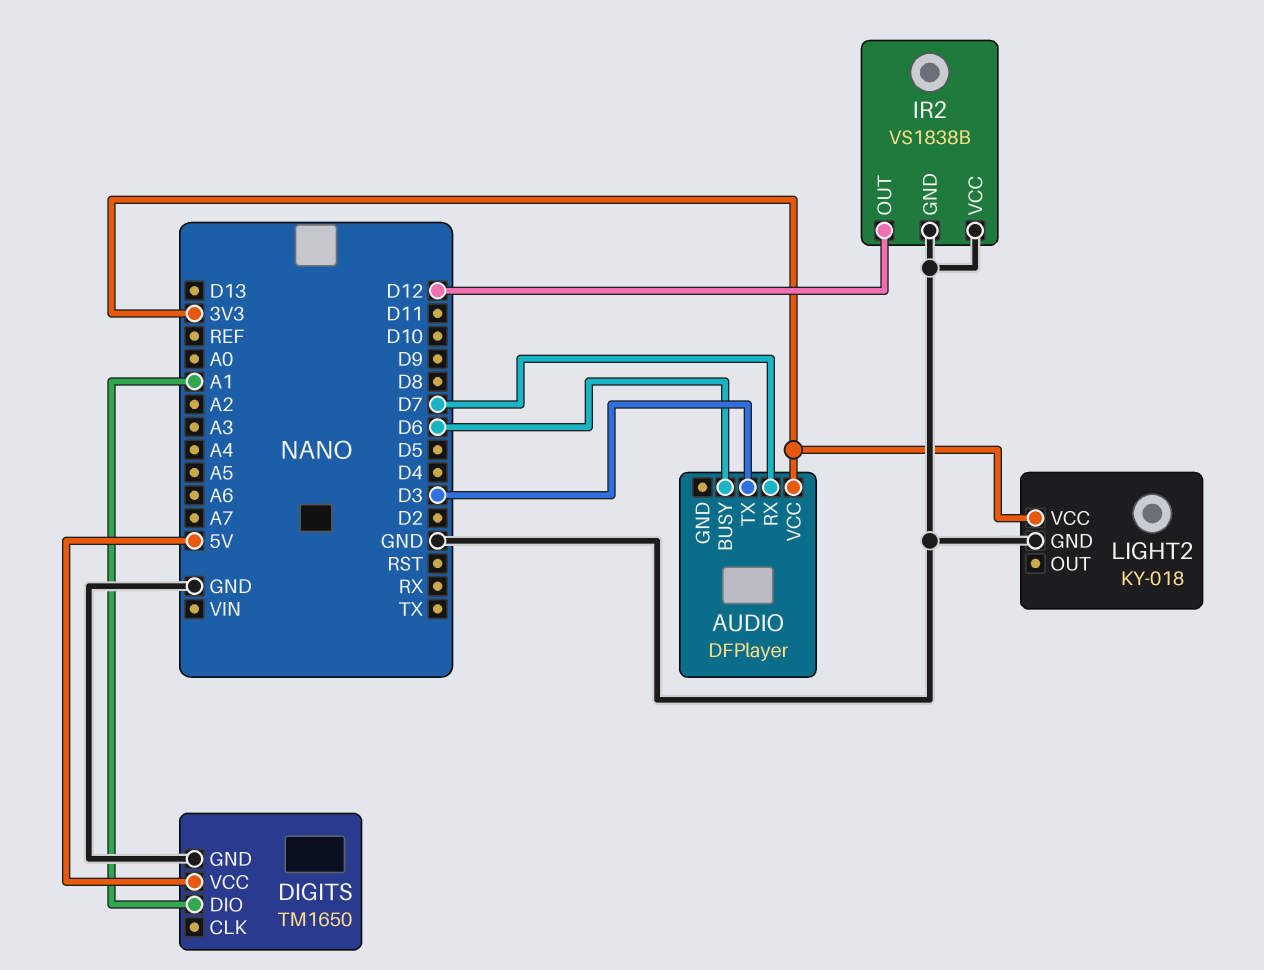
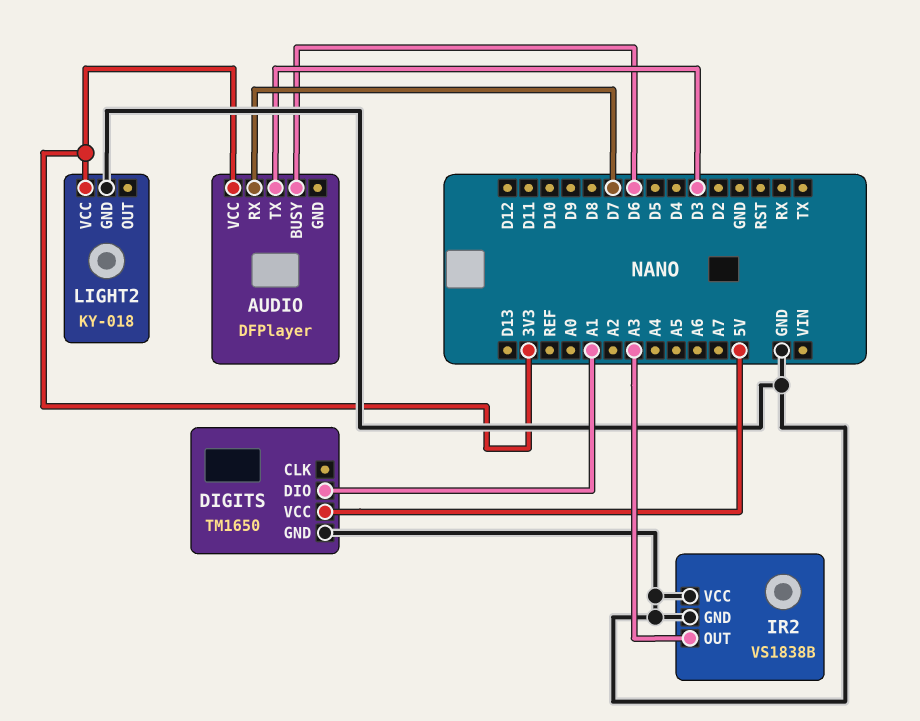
IR2 pin OUT: D12 -> A3

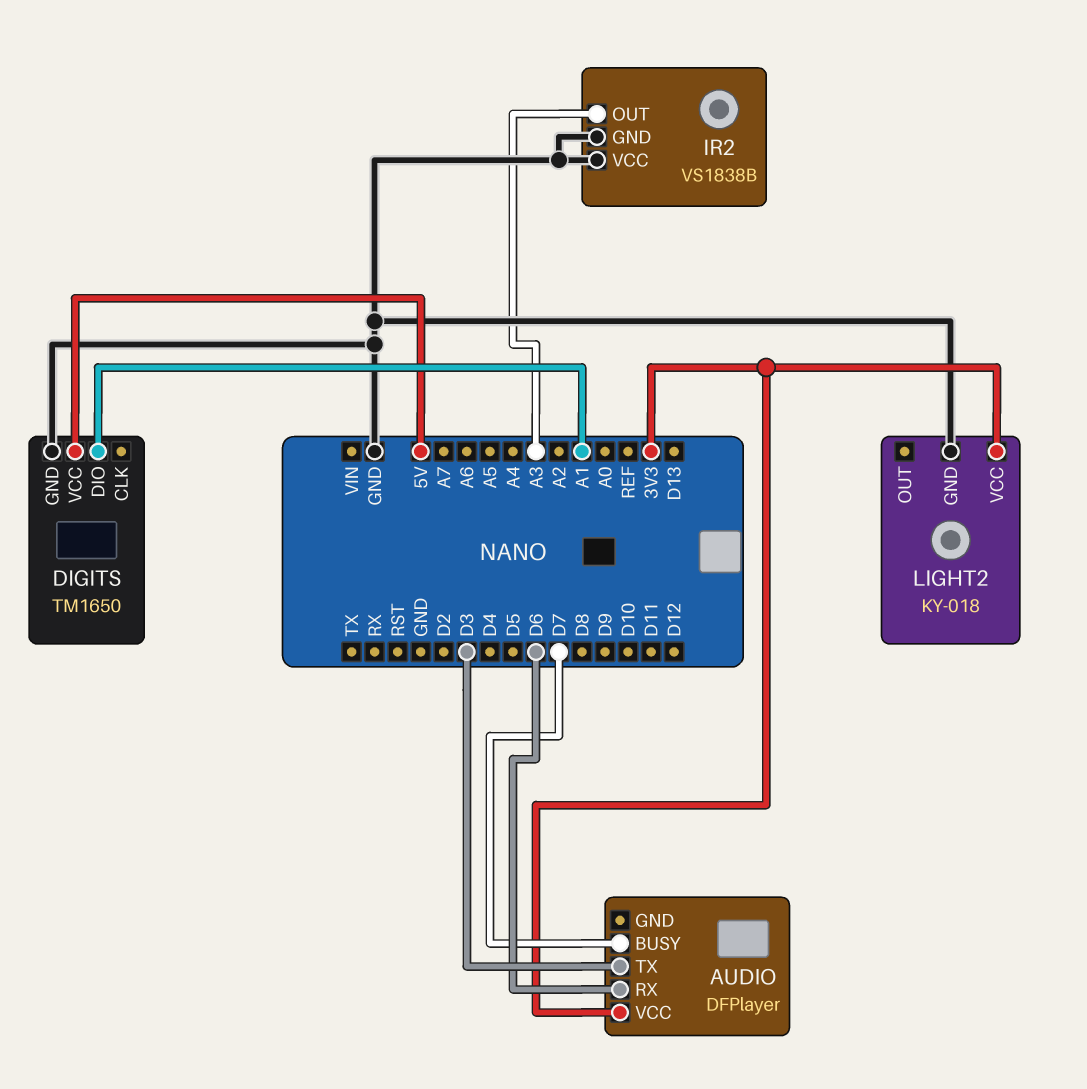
AUDIO pin BUSY: D6 -> D7
AUDIO pin RX: D7 -> D6

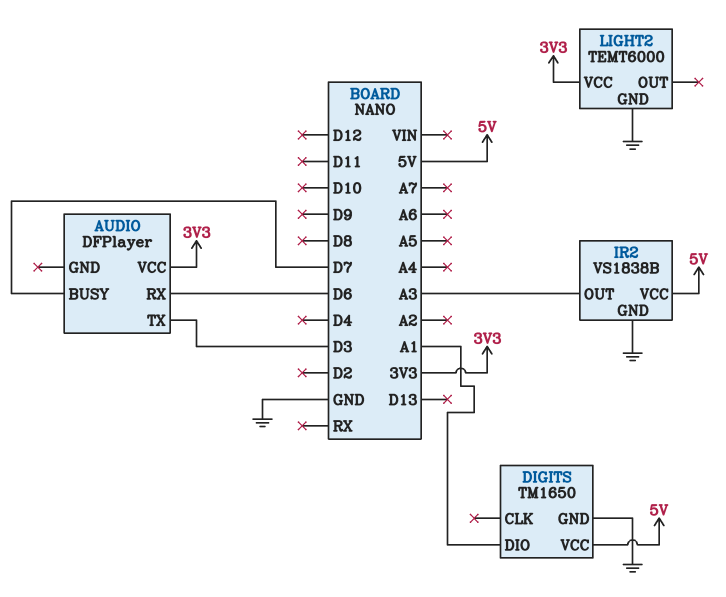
IR2 pin VCC: GND -> 5V
LIGHT2: KY-018 -> TEMT6000

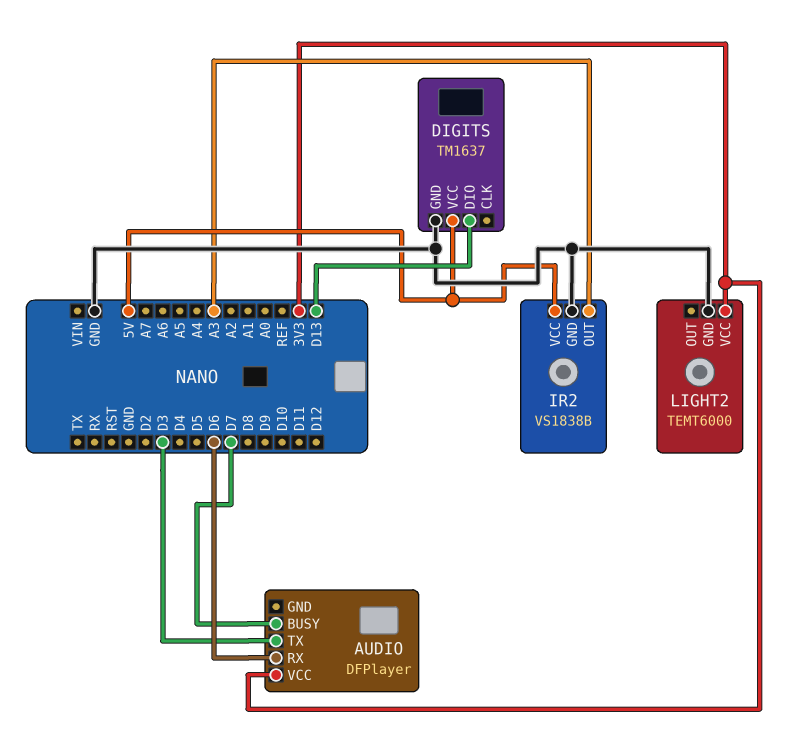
DIGITS: TM1650 -> TM1637
DIGITS pin DIO: A1 -> D13

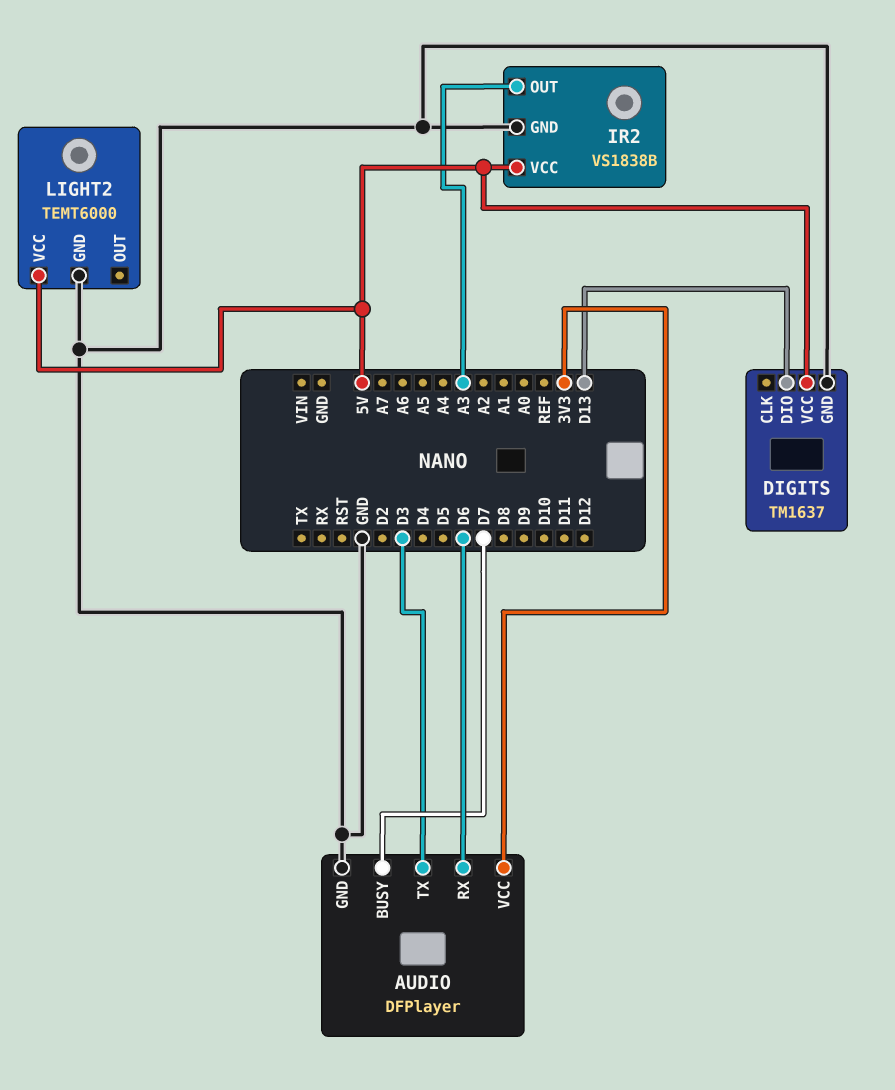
AUDIO pin GND: none -> GND
LIGHT2 pin VCC: 3V3 -> 5V

